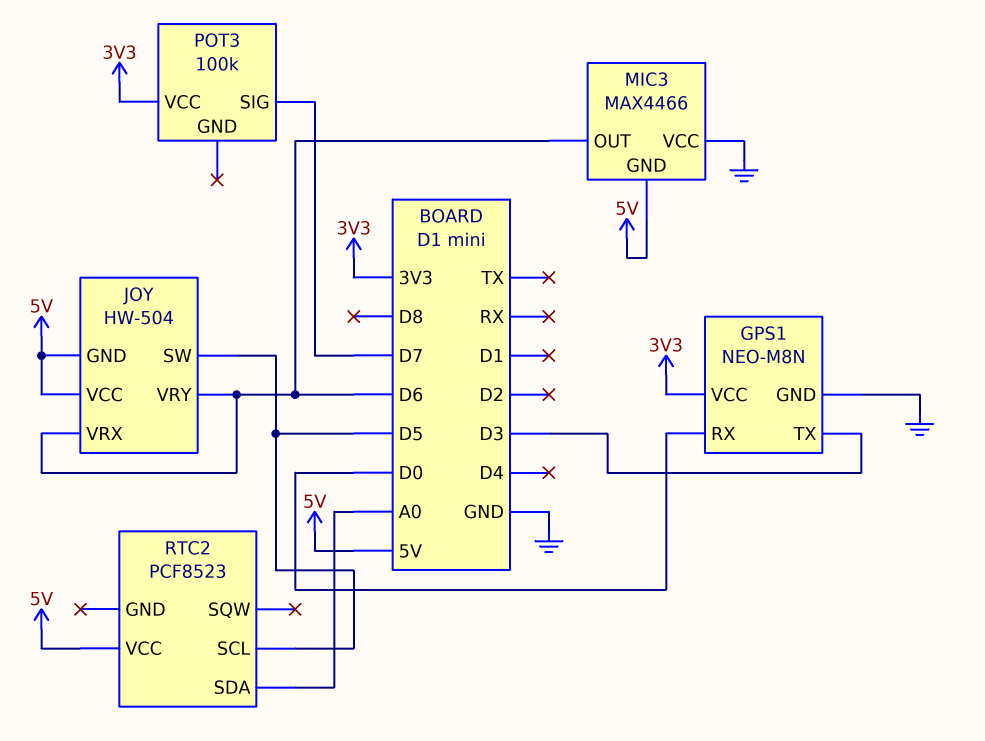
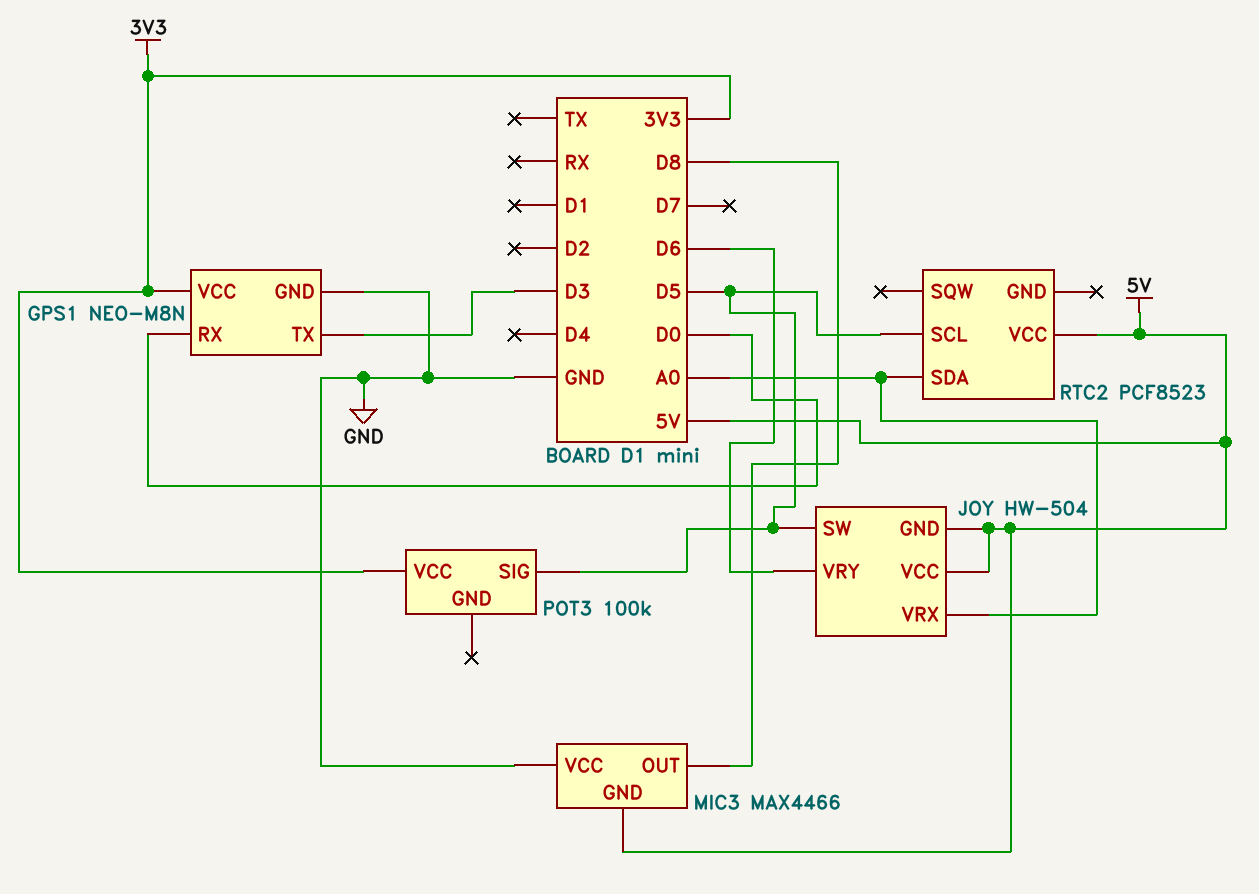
JOY pin VRX: D6 -> A0
MIC3 pin OUT: D6 -> D8
POT3 pin SIG: D7 -> D5

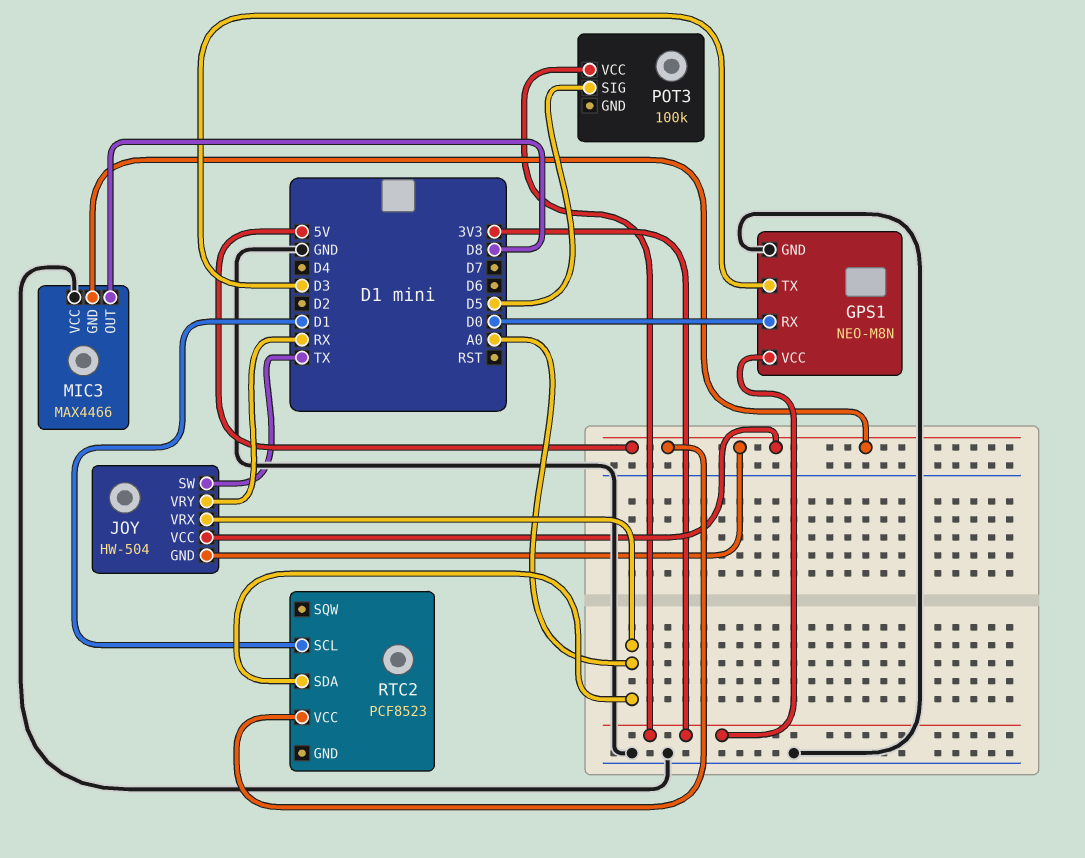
JOY pin SW: D5 -> TX
JOY pin VRY: D6 -> RX
RTC2 pin SCL: D5 -> D1

